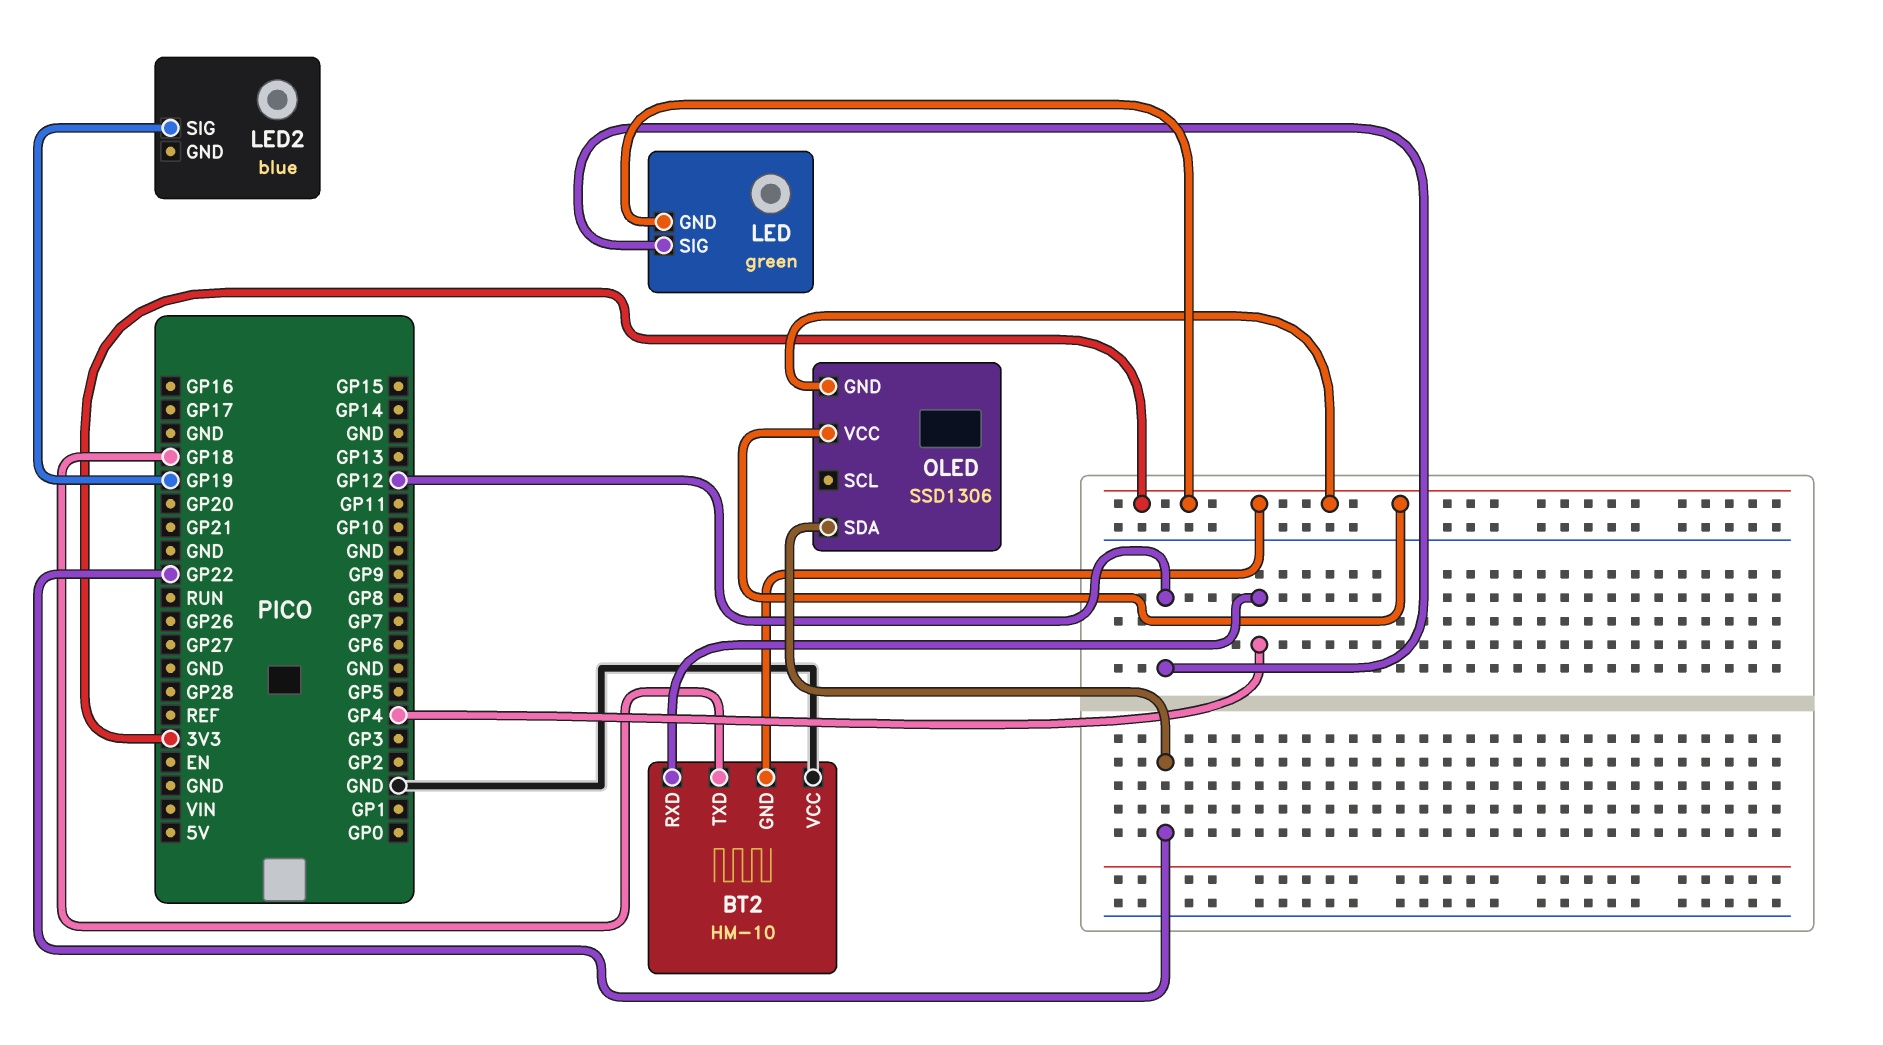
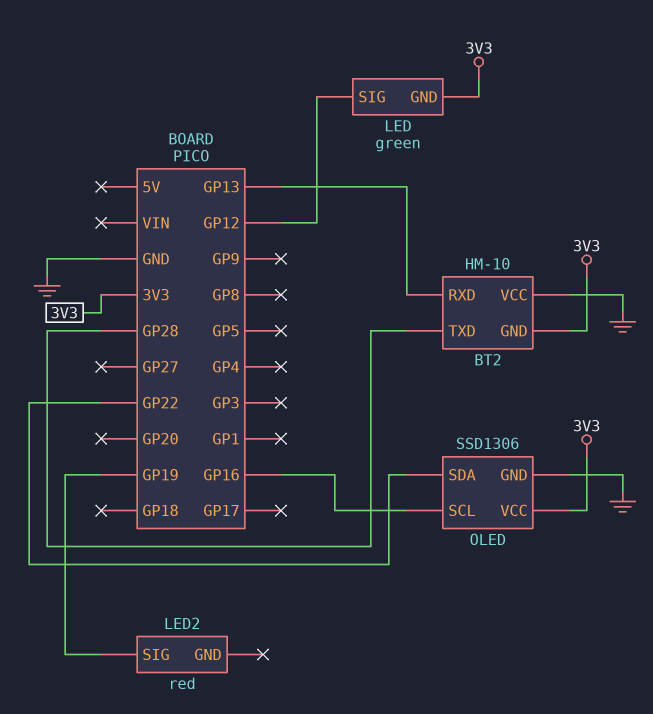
BT2 pin RXD: GP4 -> GP13
BT2 pin TXD: GP18 -> GP28
LED2: blue -> red
OLED pin GND: 3V3 -> GND
OLED pin SCL: none -> GP16

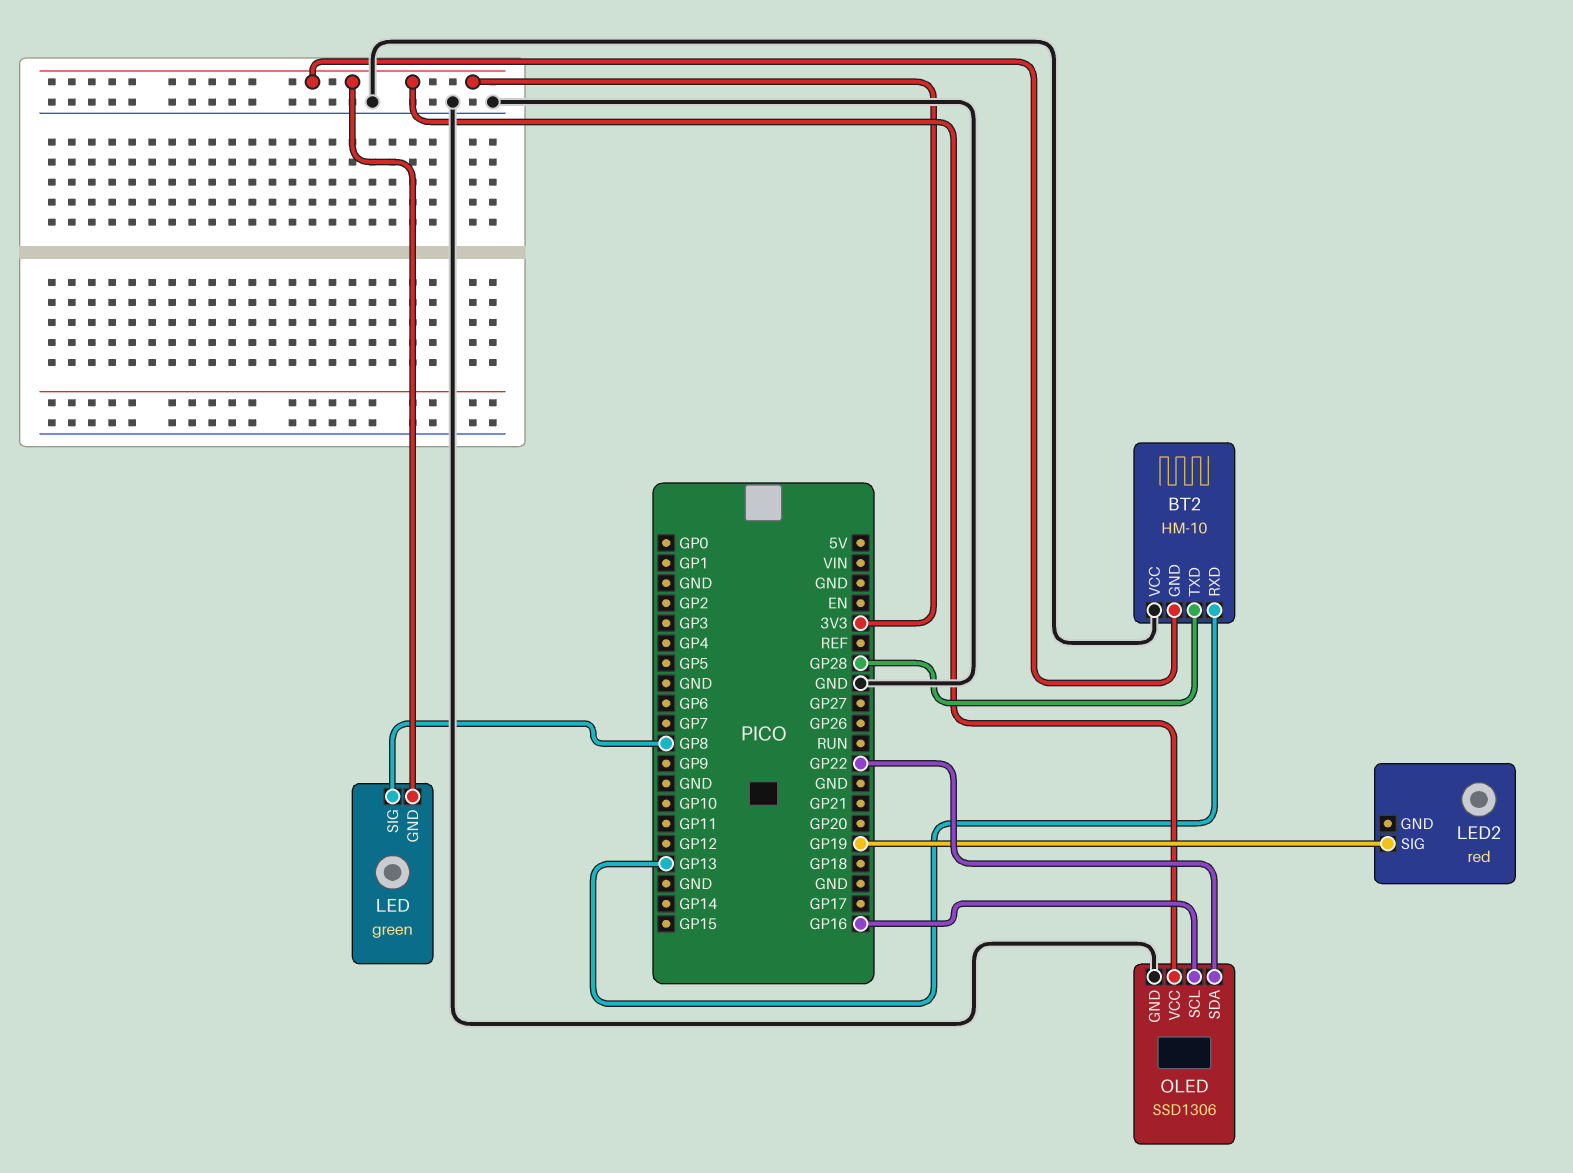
LED pin SIG: GP12 -> GP8

